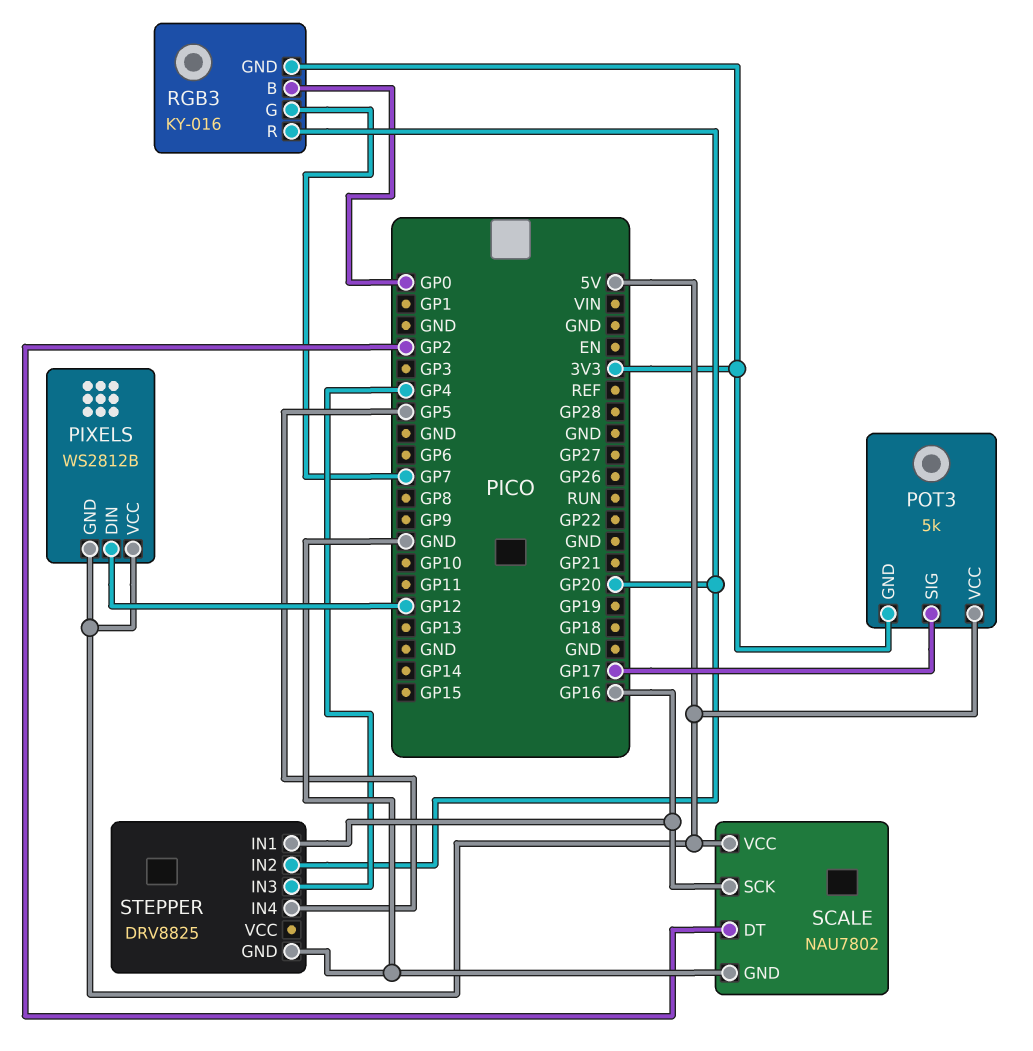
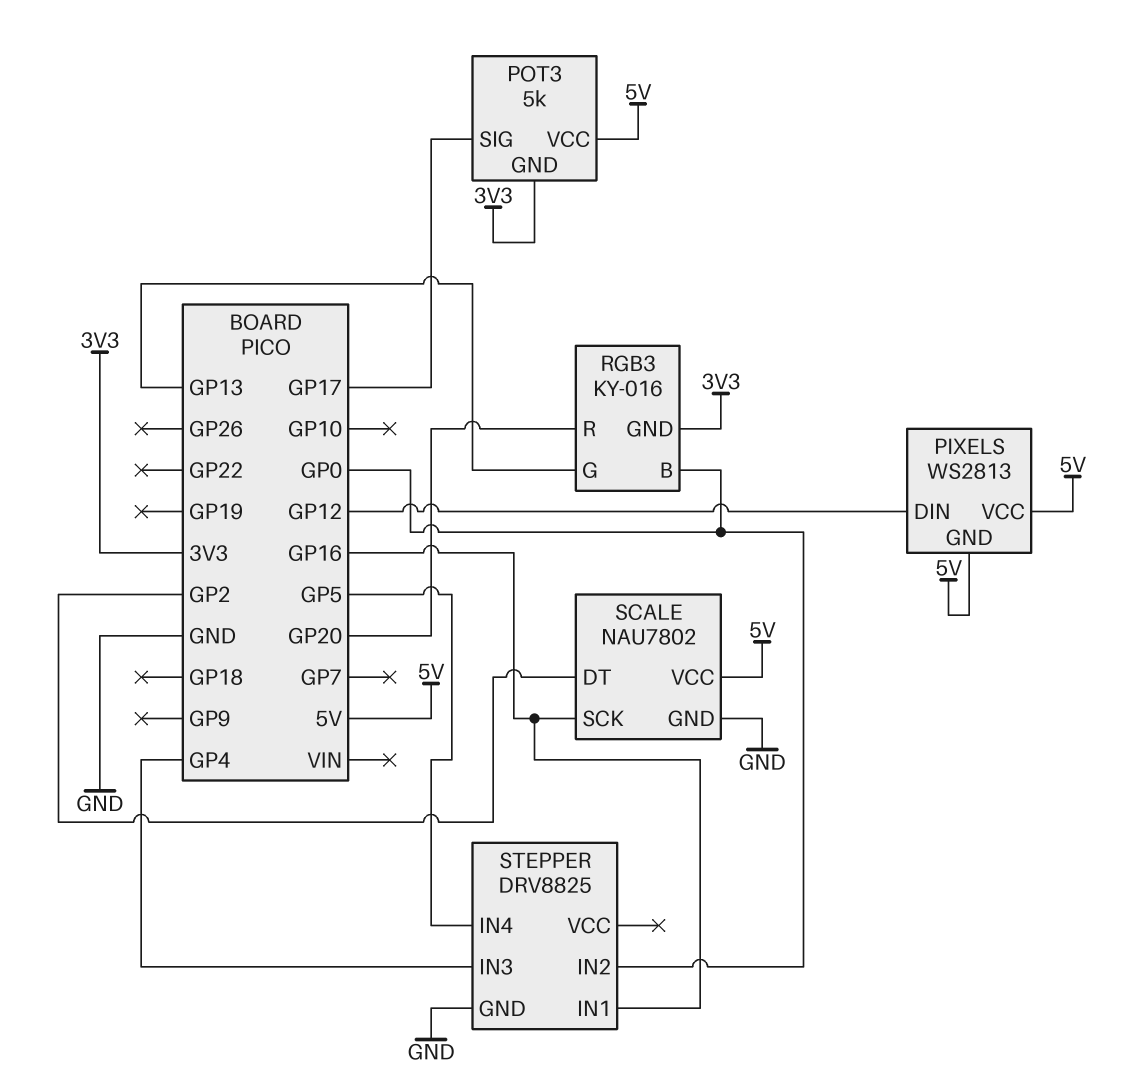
PIXELS: WS2812B -> WS2813
RGB3 pin G: GP7 -> GP13
STEPPER pin IN2: GP20 -> GP0

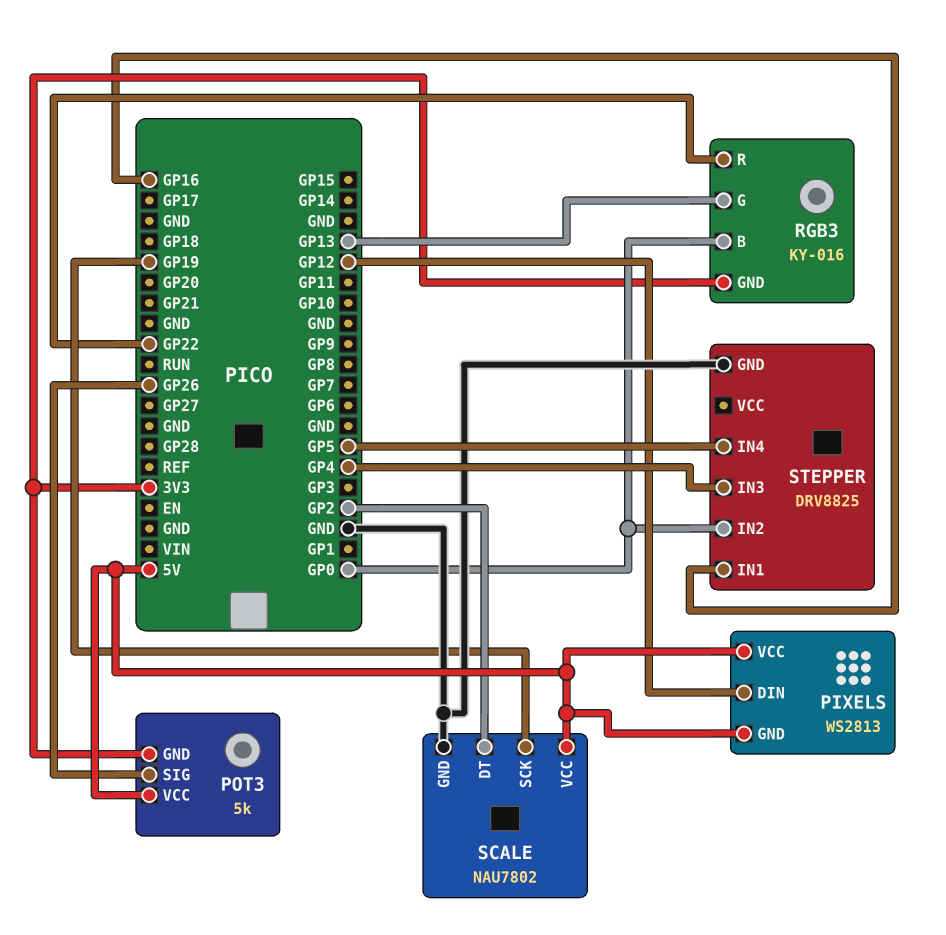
POT3 pin SIG: GP17 -> GP26
RGB3 pin R: GP20 -> GP22
SCALE pin SCK: GP16 -> GP19

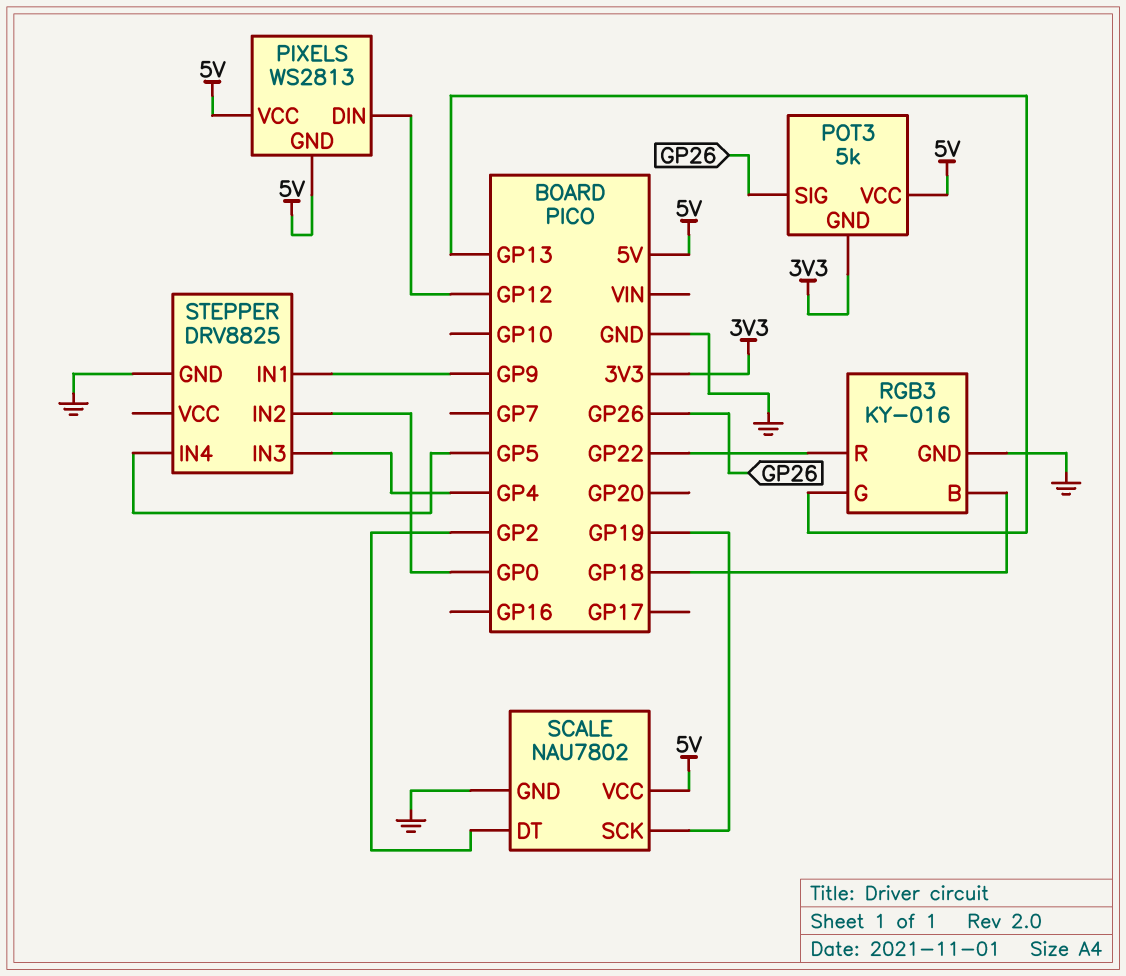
RGB3 pin B: GP0 -> GP18
RGB3 pin GND: 3V3 -> GND
STEPPER pin IN1: GP16 -> GP9

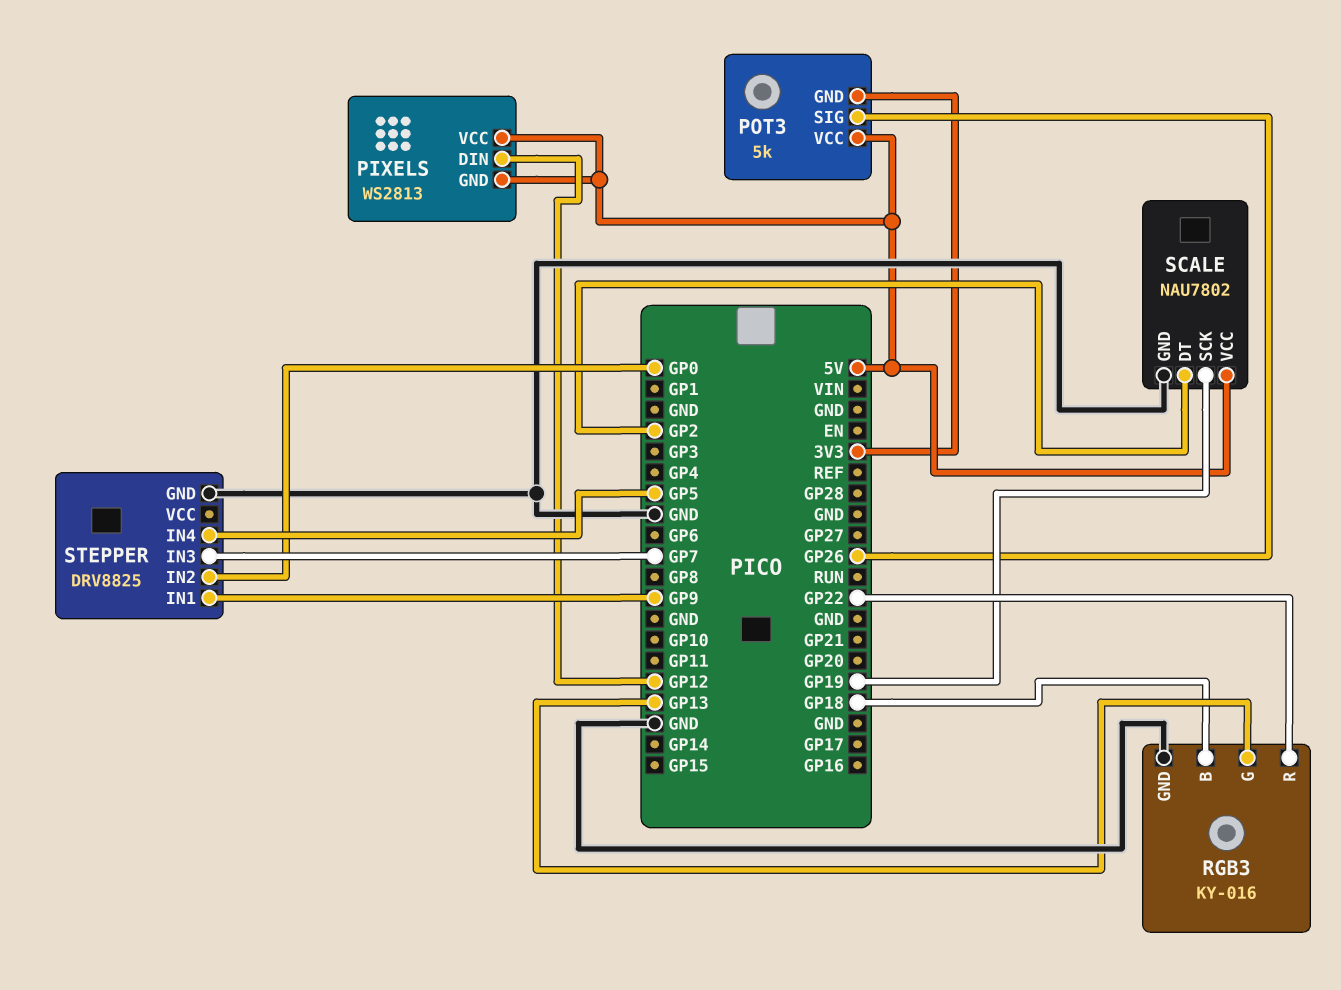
STEPPER pin IN3: GP4 -> GP7

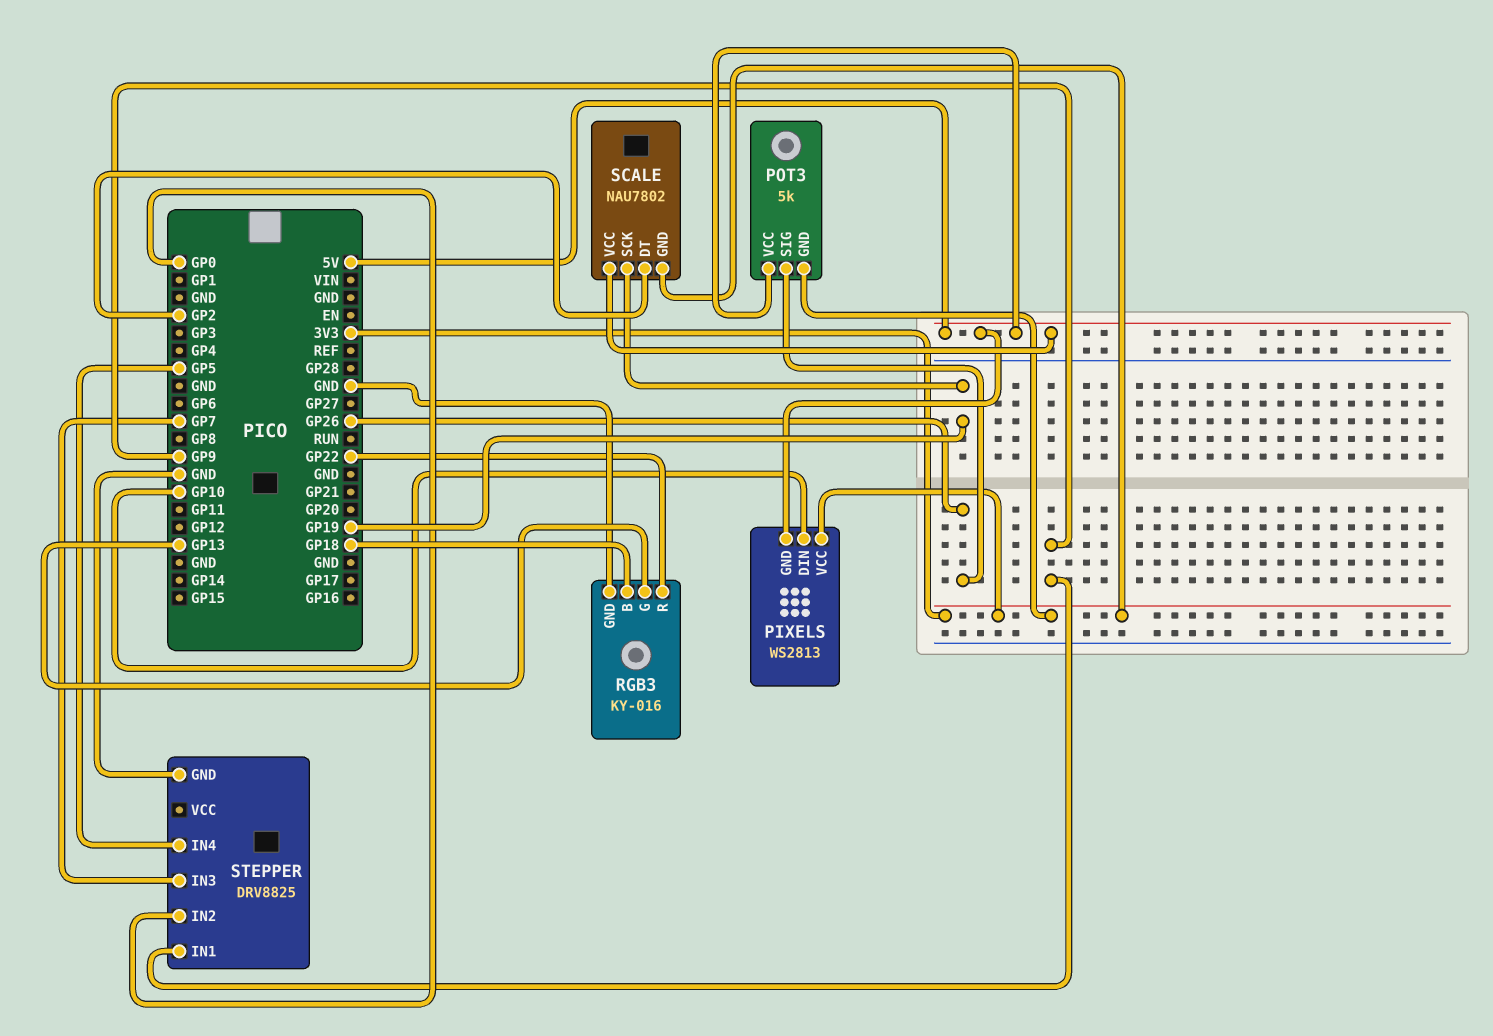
PIXELS pin DIN: GP12 -> GP10
PIXELS pin VCC: 5V -> 3V3
SCALE pin GND: GND -> 3V3

